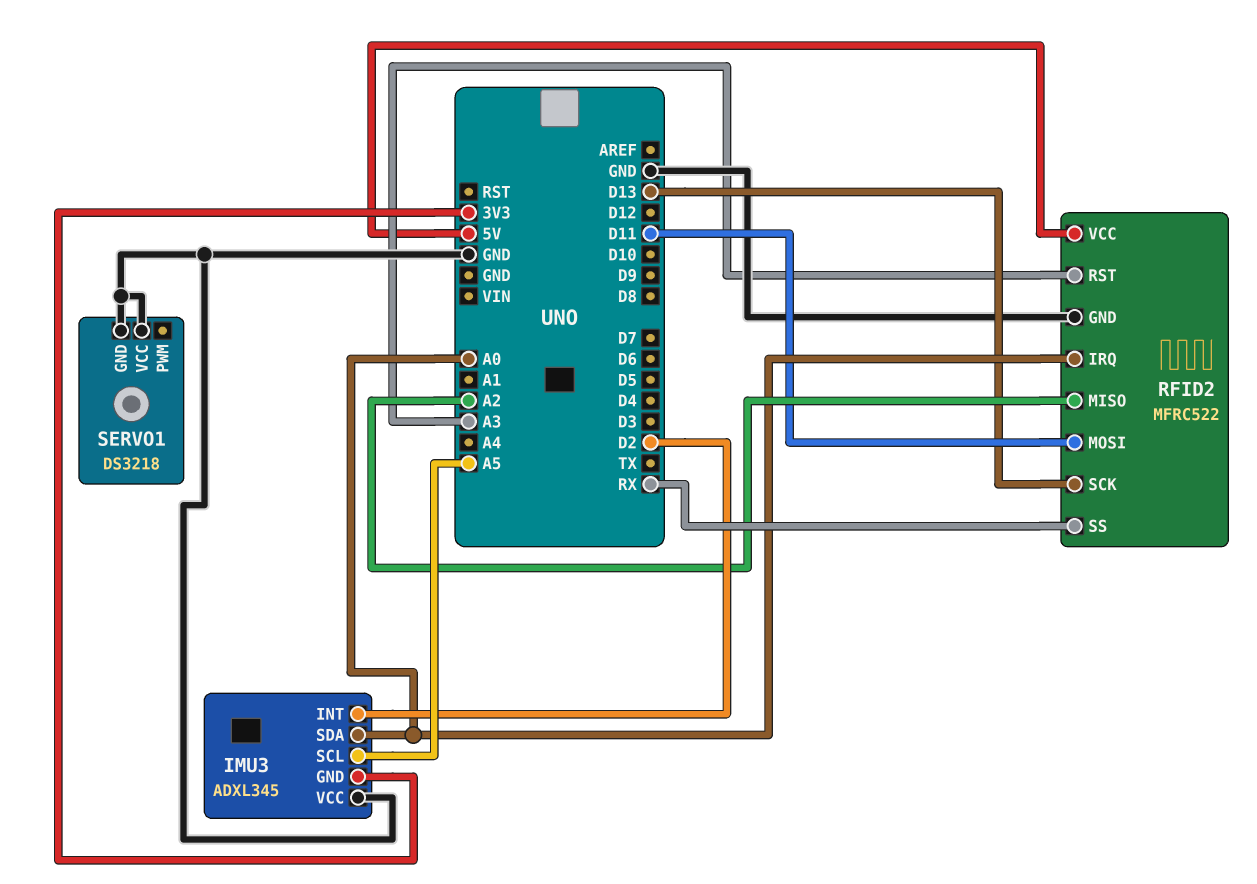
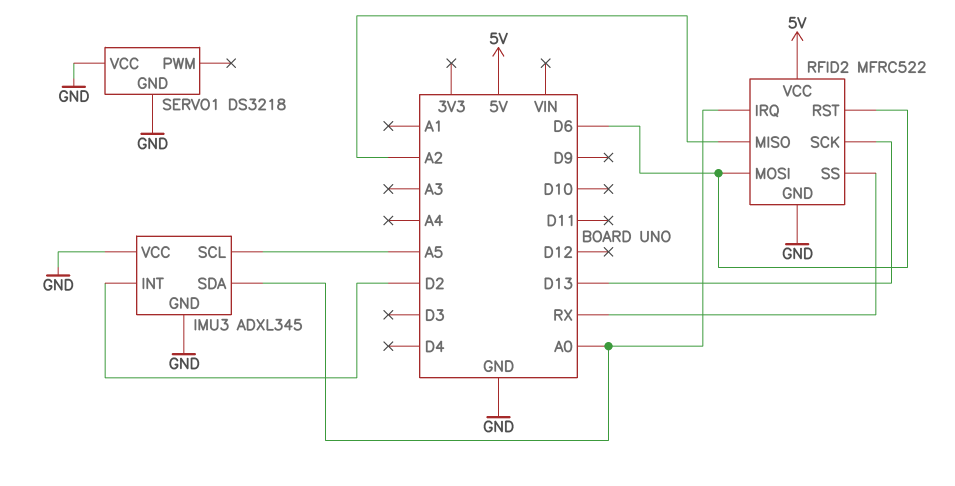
IMU3 pin GND: 3V3 -> GND
RFID2 pin MOSI: D11 -> D6
RFID2 pin RST: A3 -> D6

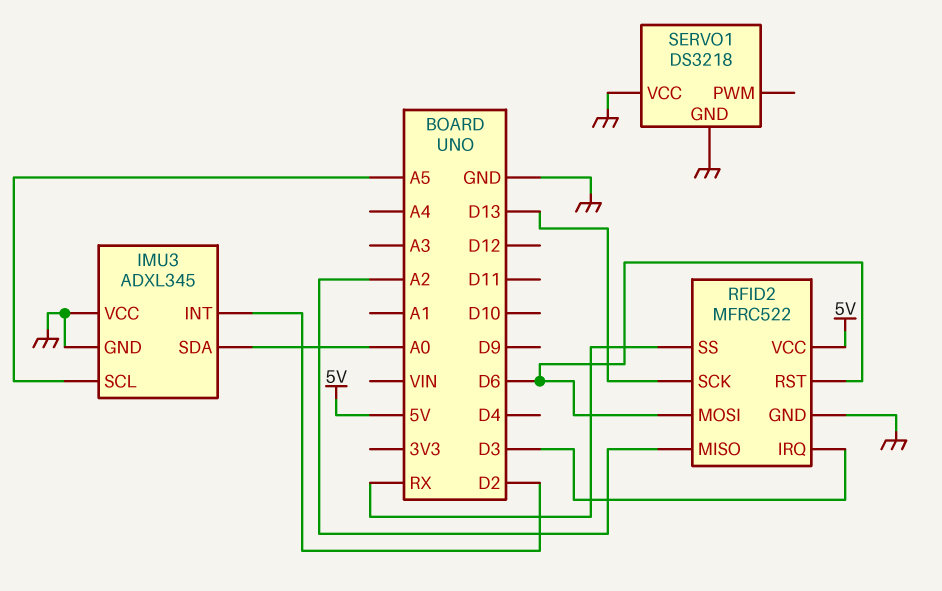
RFID2 pin IRQ: A0 -> D3

